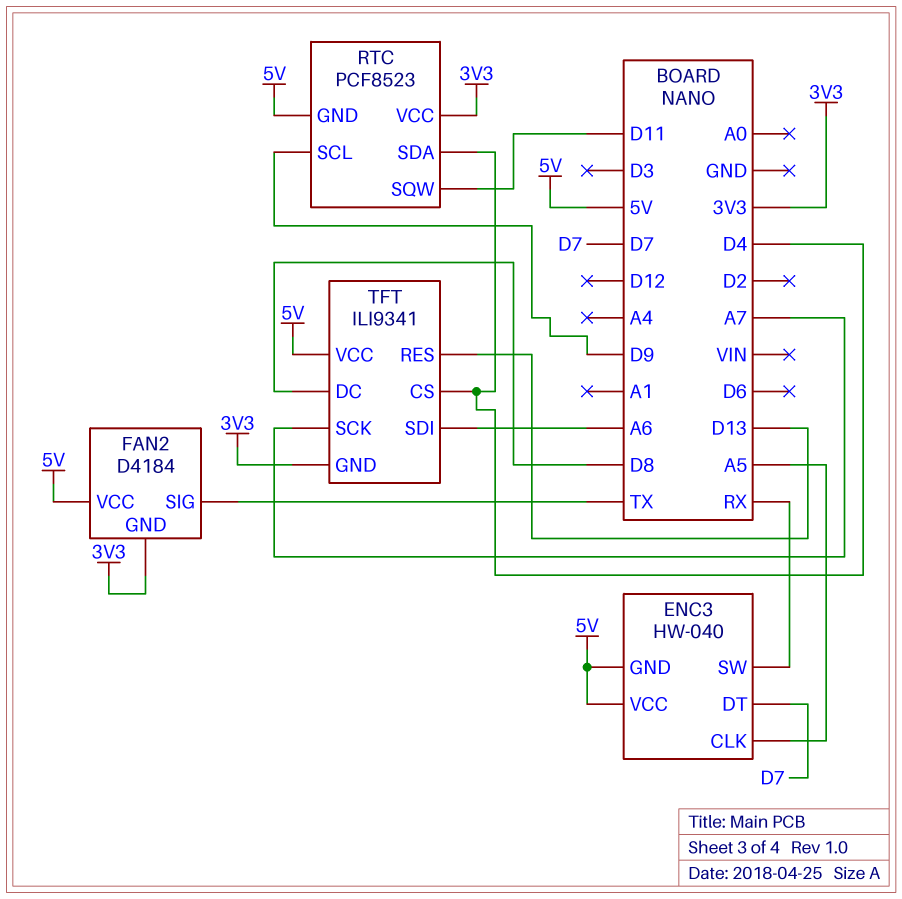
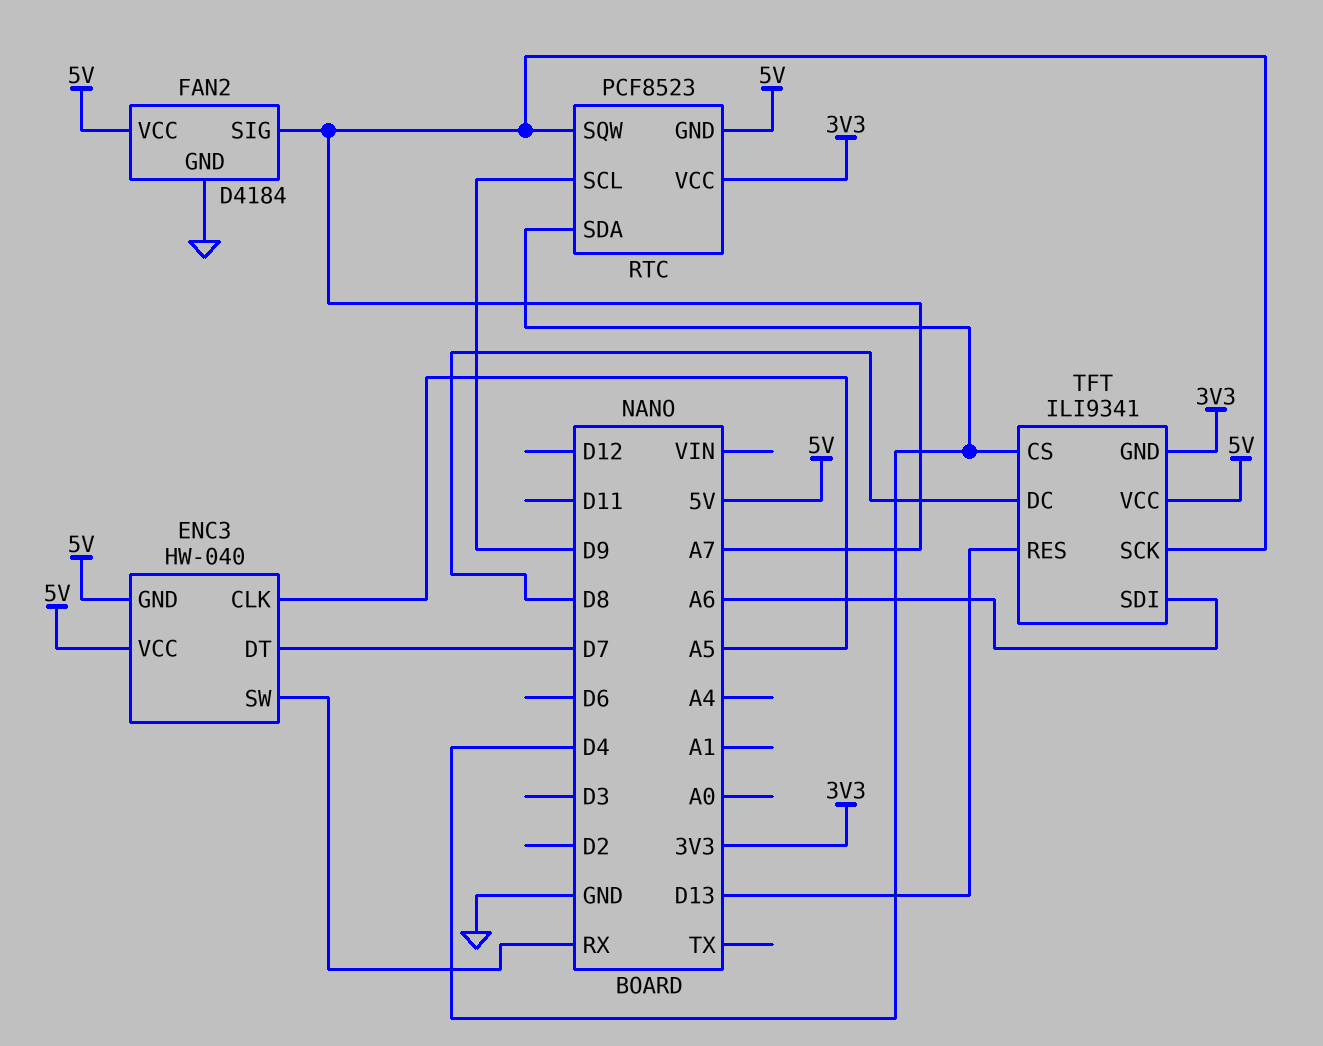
FAN2 pin GND: 3V3 -> GND
FAN2 pin SIG: TX -> A7
RTC pin SQW: D11 -> A7

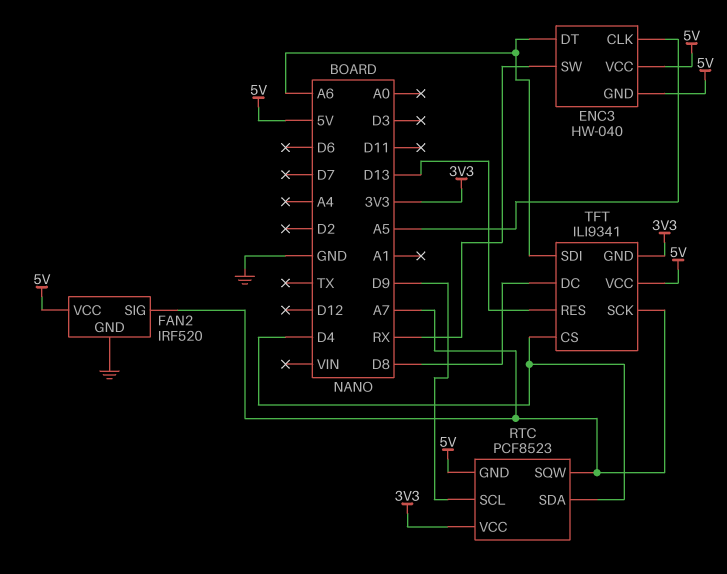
ENC3 pin DT: D7 -> A6
FAN2: D4184 -> IRF520

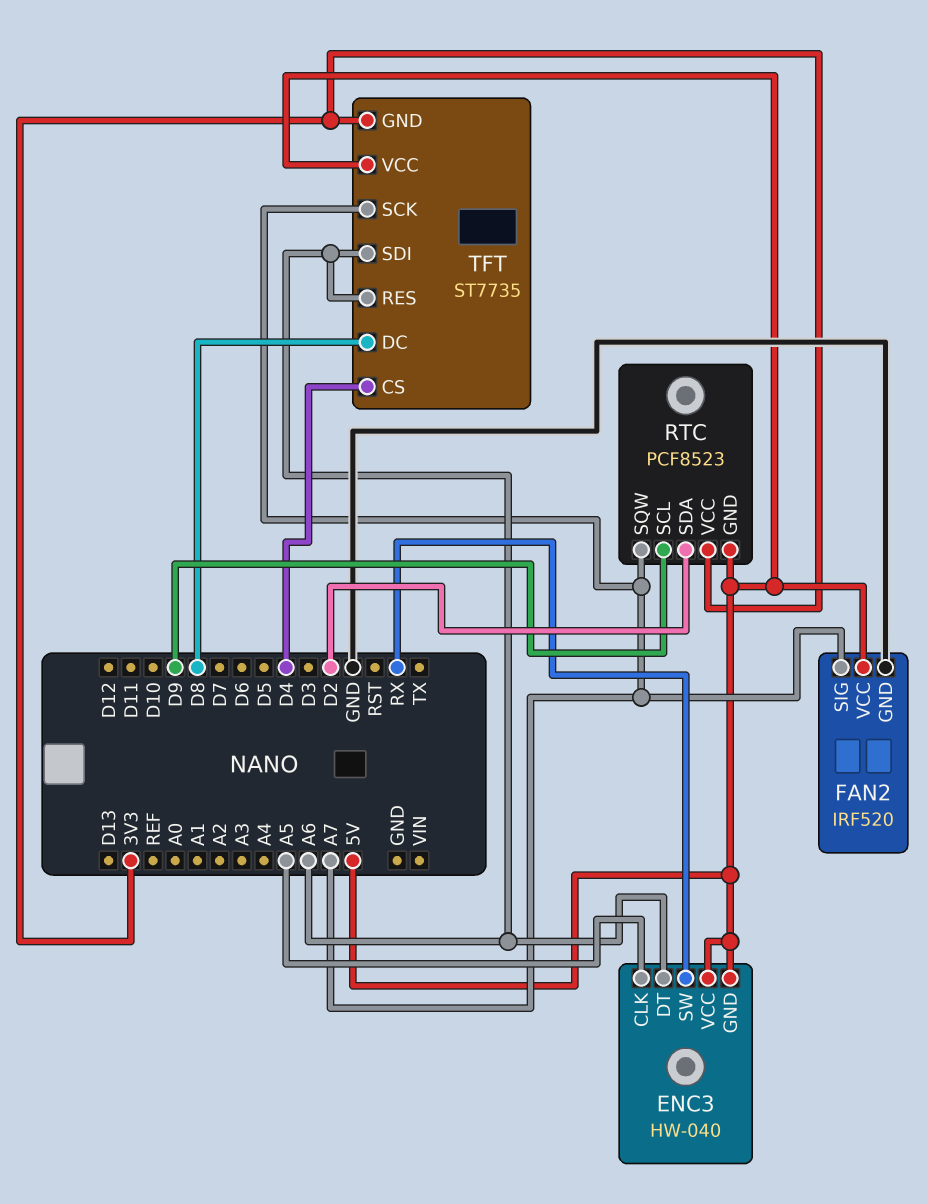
RTC pin SDA: D4 -> D2
TFT: ILI9341 -> ST7735
TFT pin RES: D13 -> A6

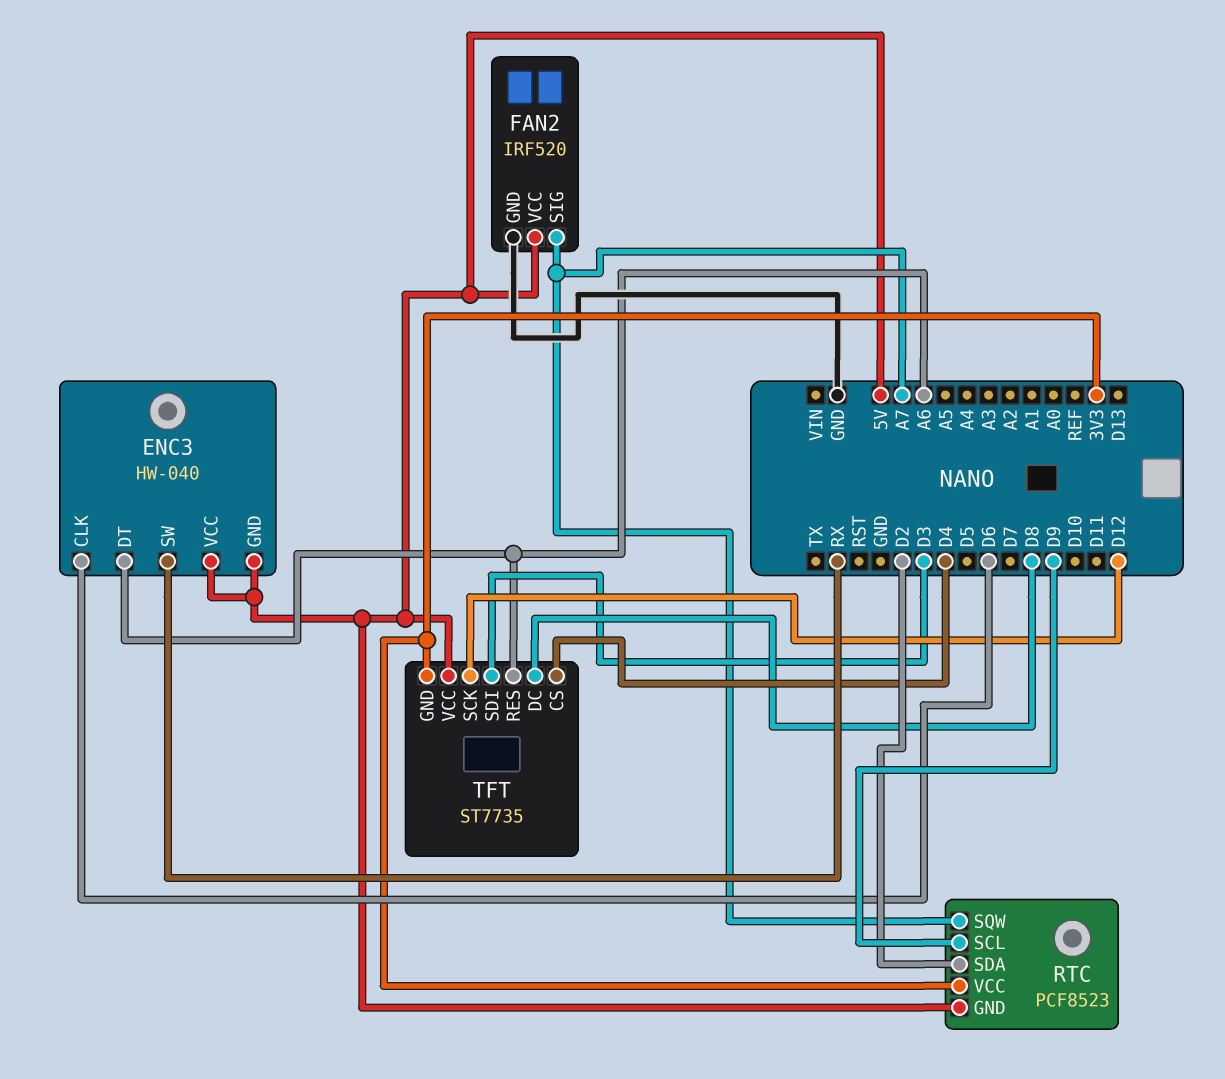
ENC3 pin CLK: A5 -> D6
TFT pin SCK: A7 -> D12
TFT pin SDI: A6 -> D3

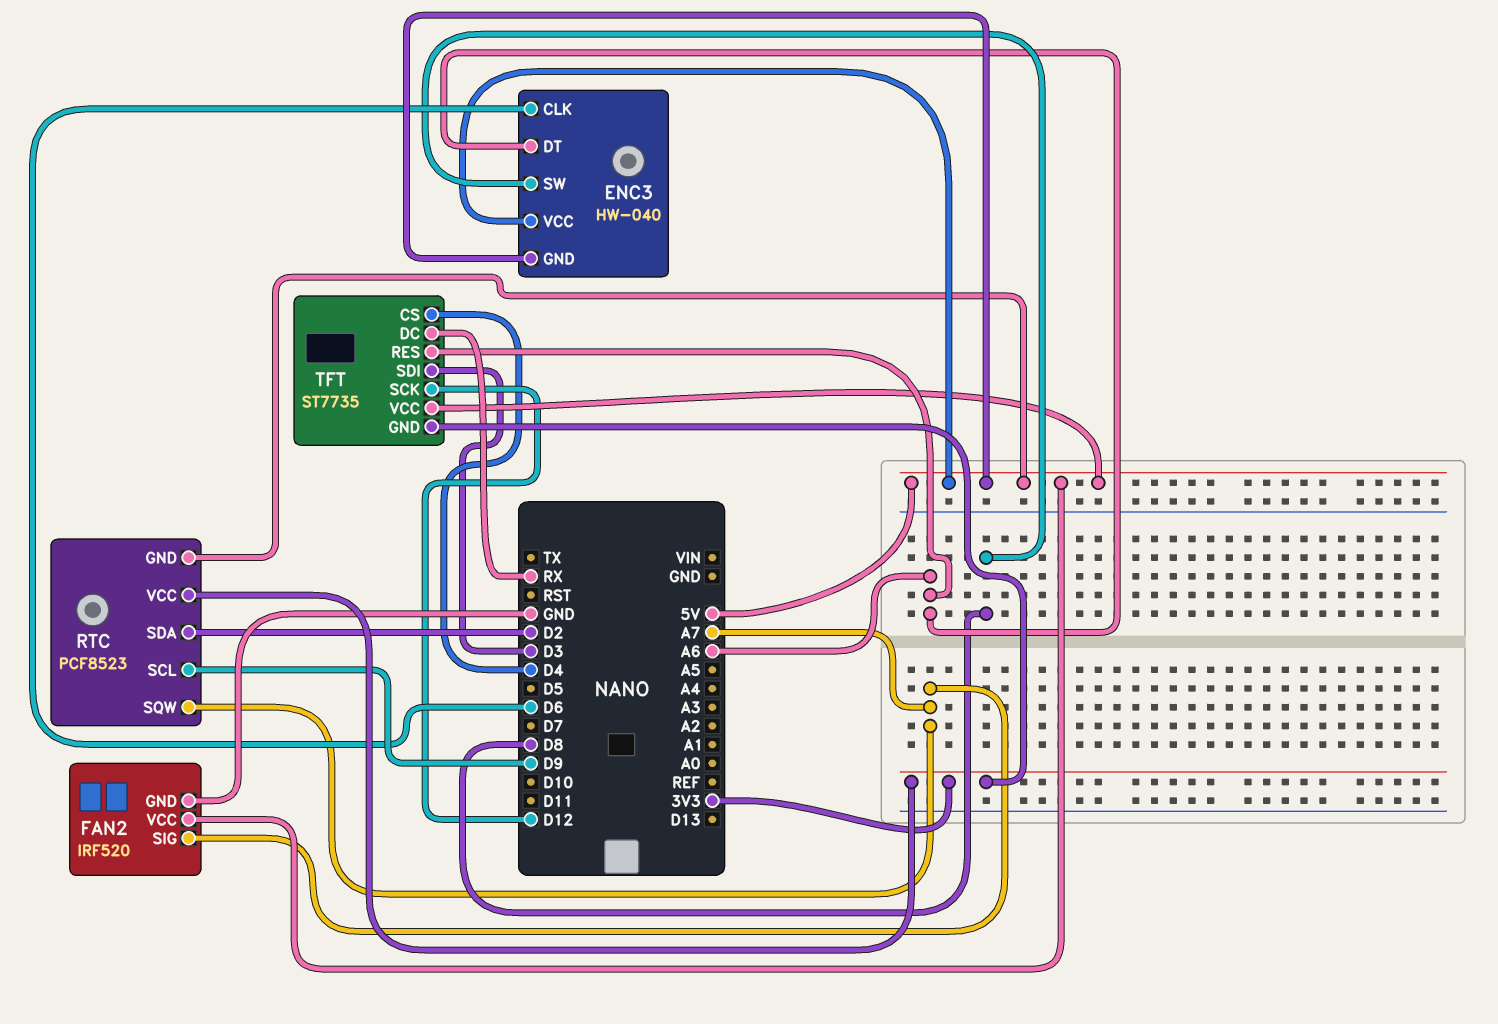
ENC3 pin SW: RX -> D8
TFT pin DC: D8 -> RX

